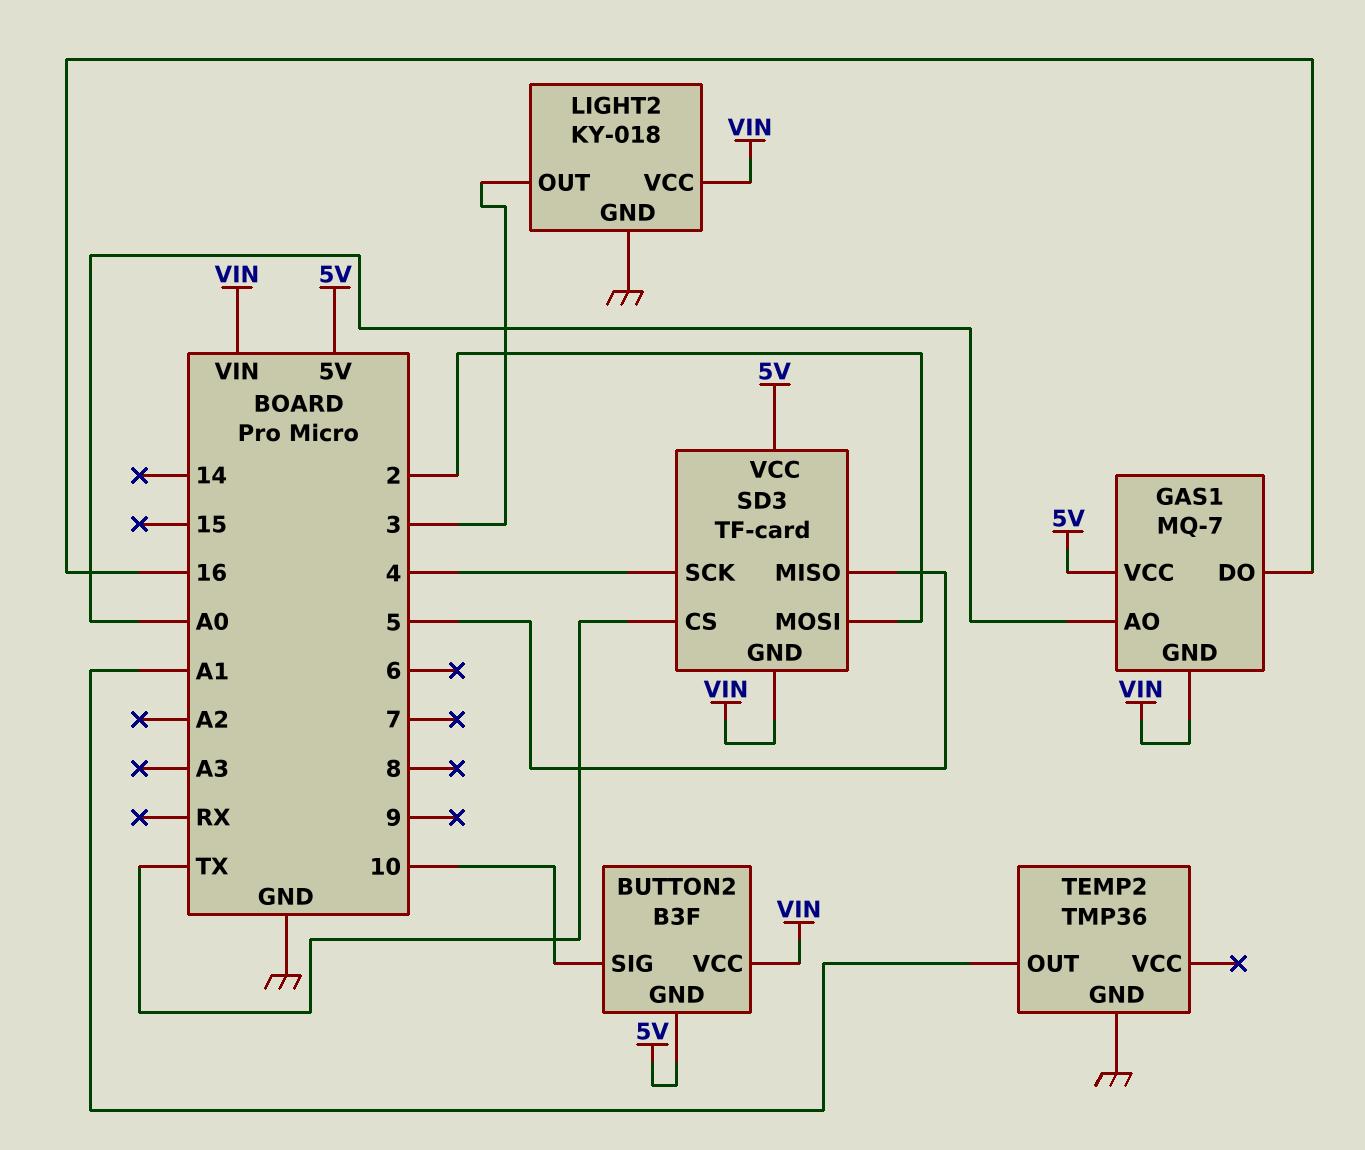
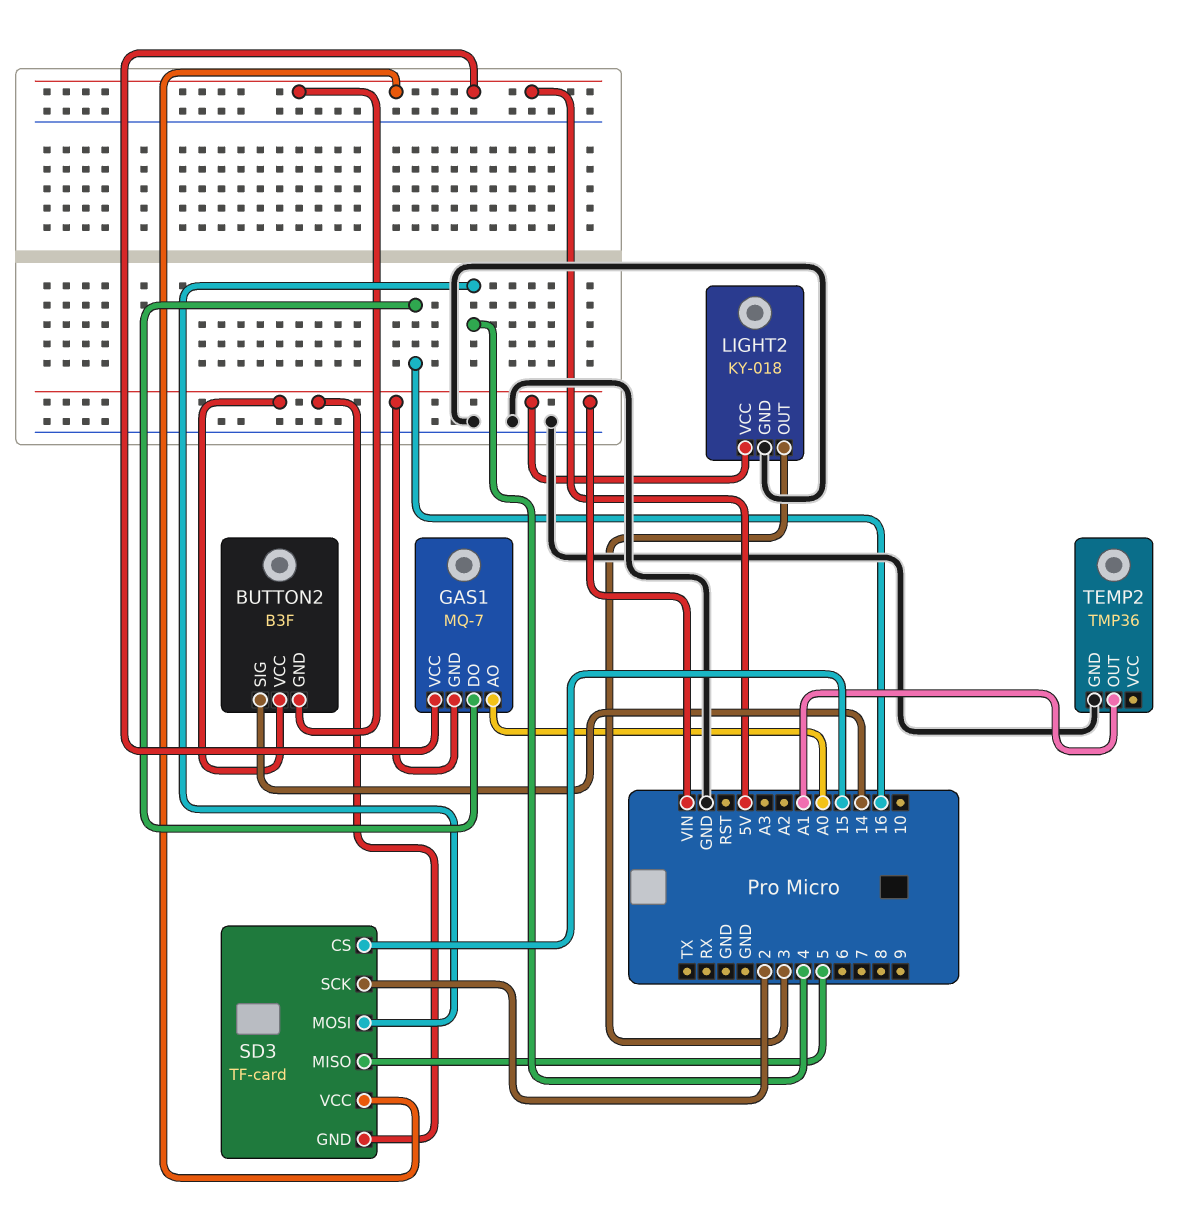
BUTTON2 pin SIG: 10 -> 14
SD3 pin CS: TX -> 15
SD3 pin MOSI: 2 -> 4
SD3 pin SCK: 4 -> 2

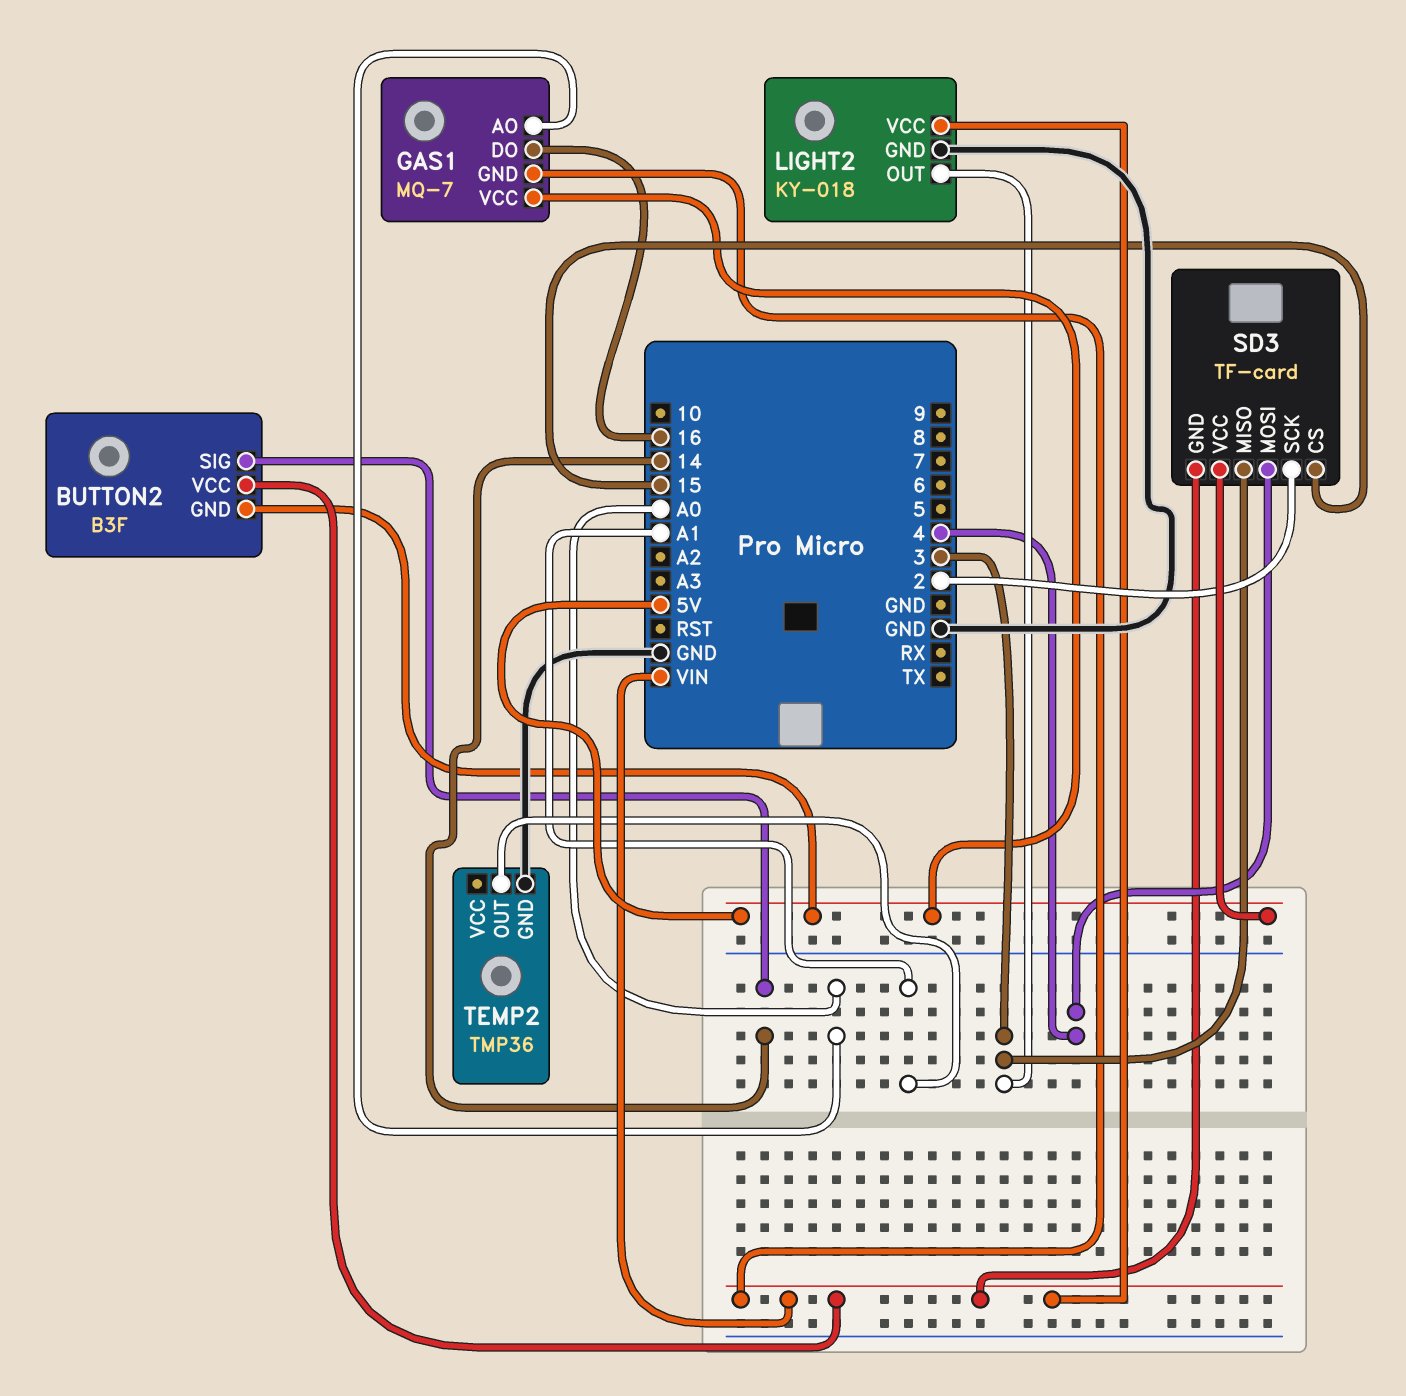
SD3 pin MISO: 5 -> 3

